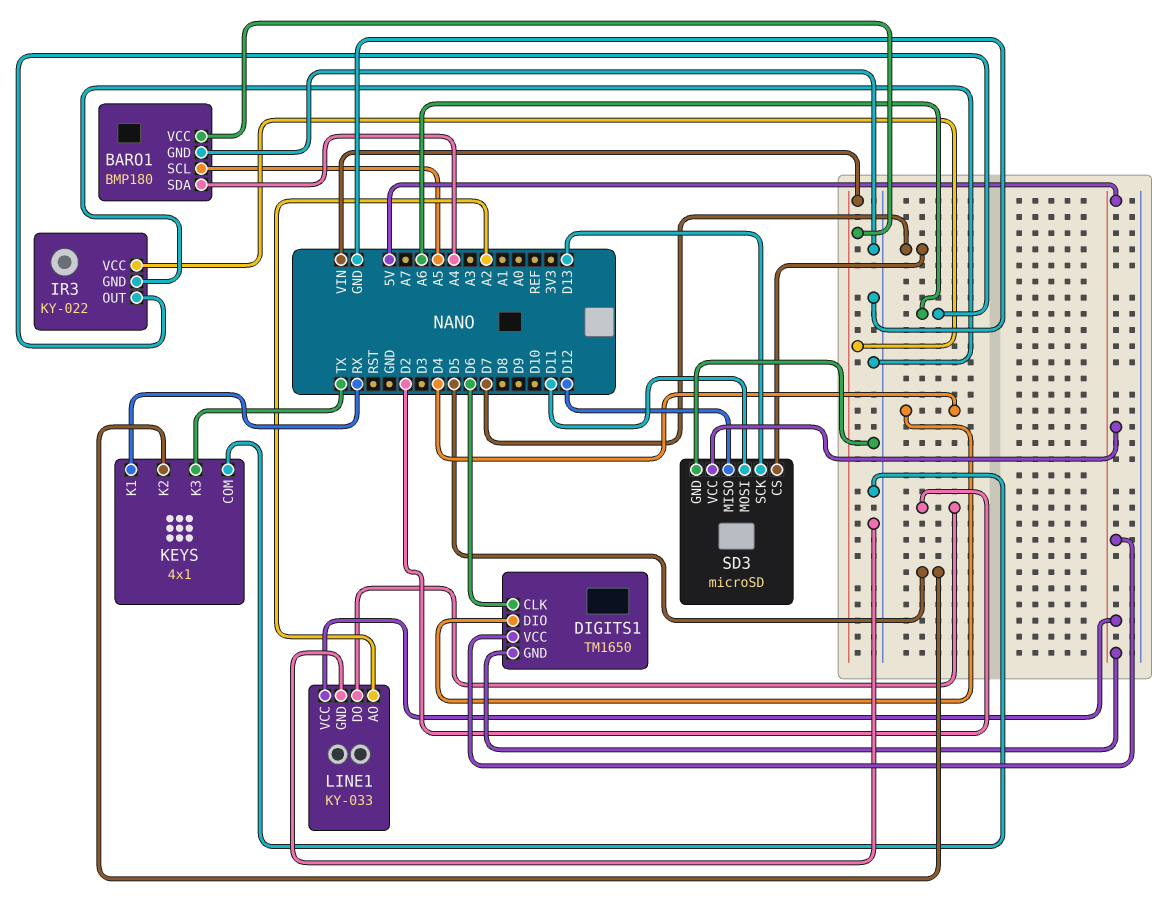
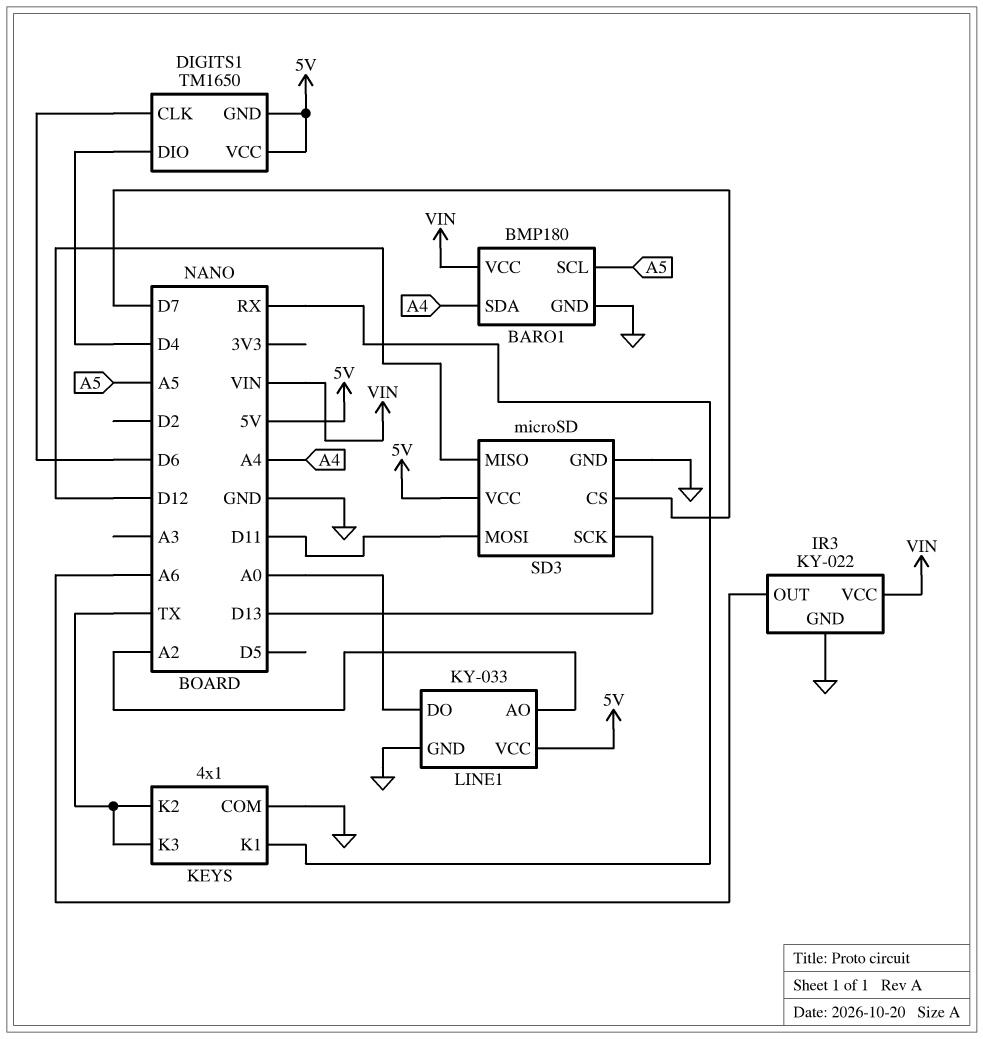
KEYS pin K2: D5 -> TX
LINE1 pin DO: D2 -> A0

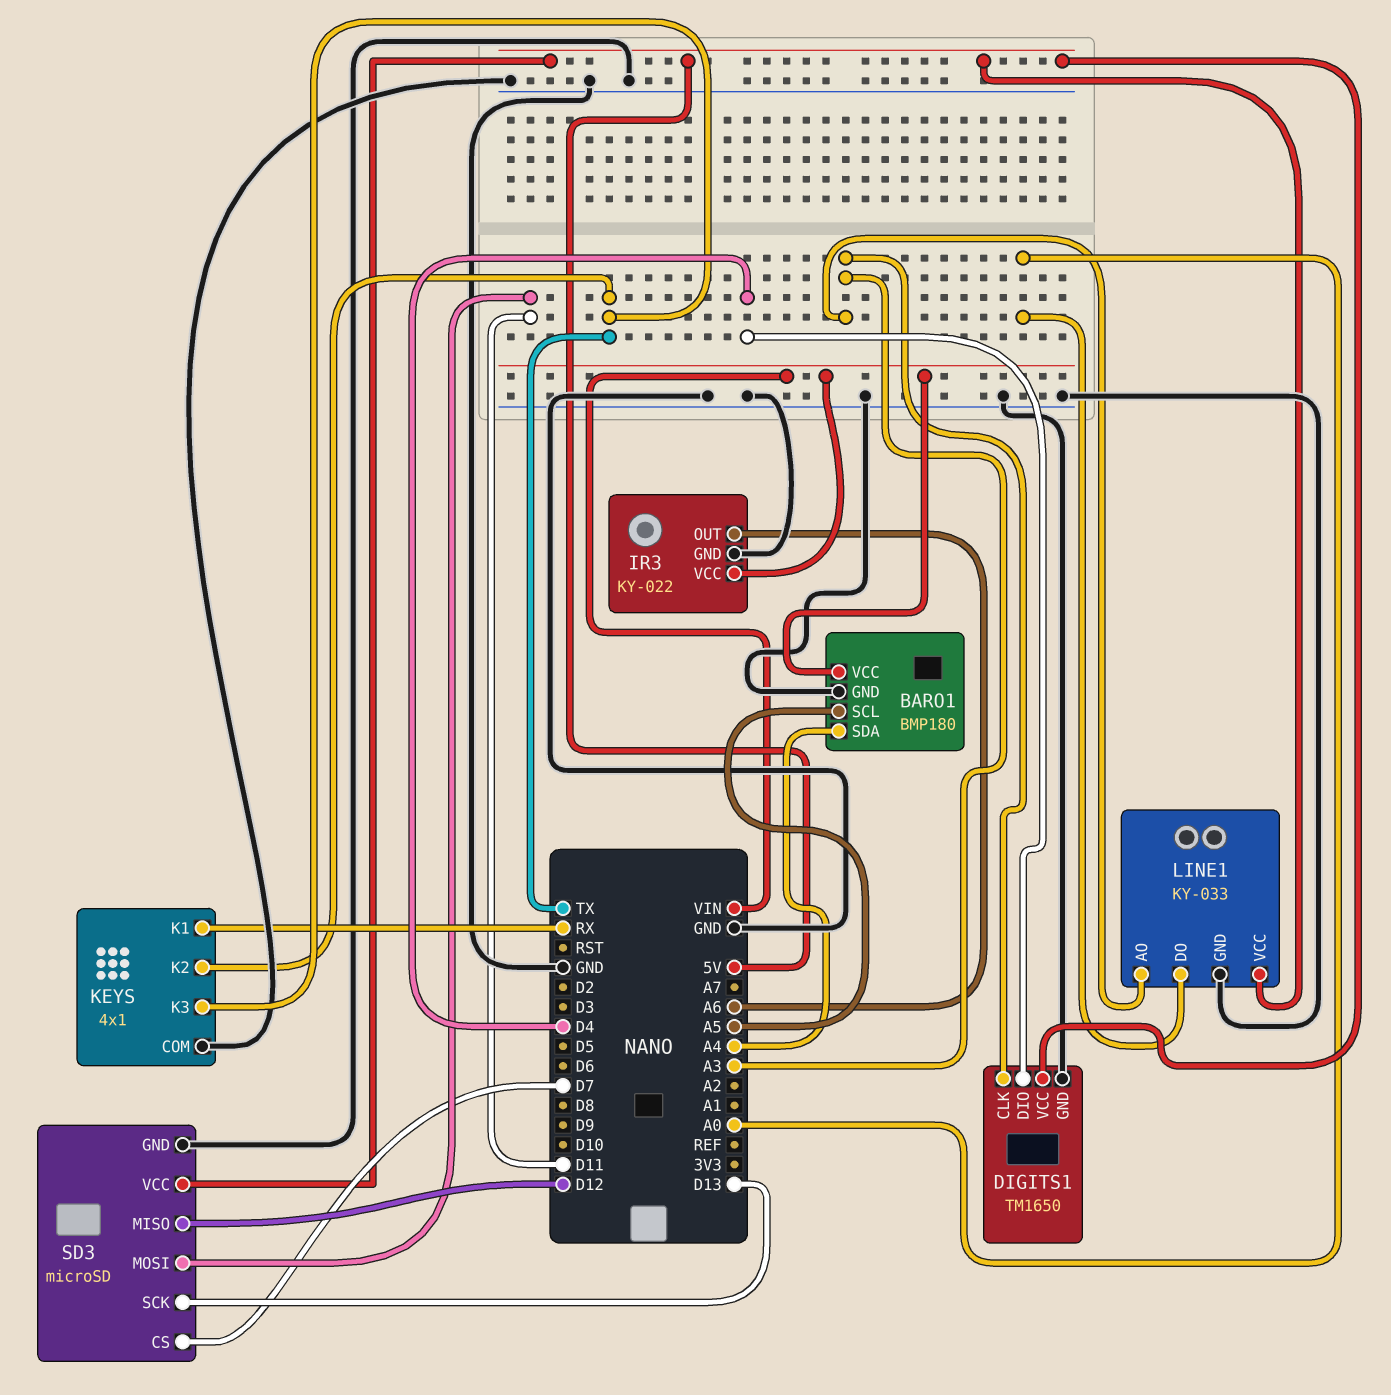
DIGITS1 pin CLK: D6 -> A3
DIGITS1 pin GND: 5V -> GND
LINE1 pin AO: A2 -> A3

